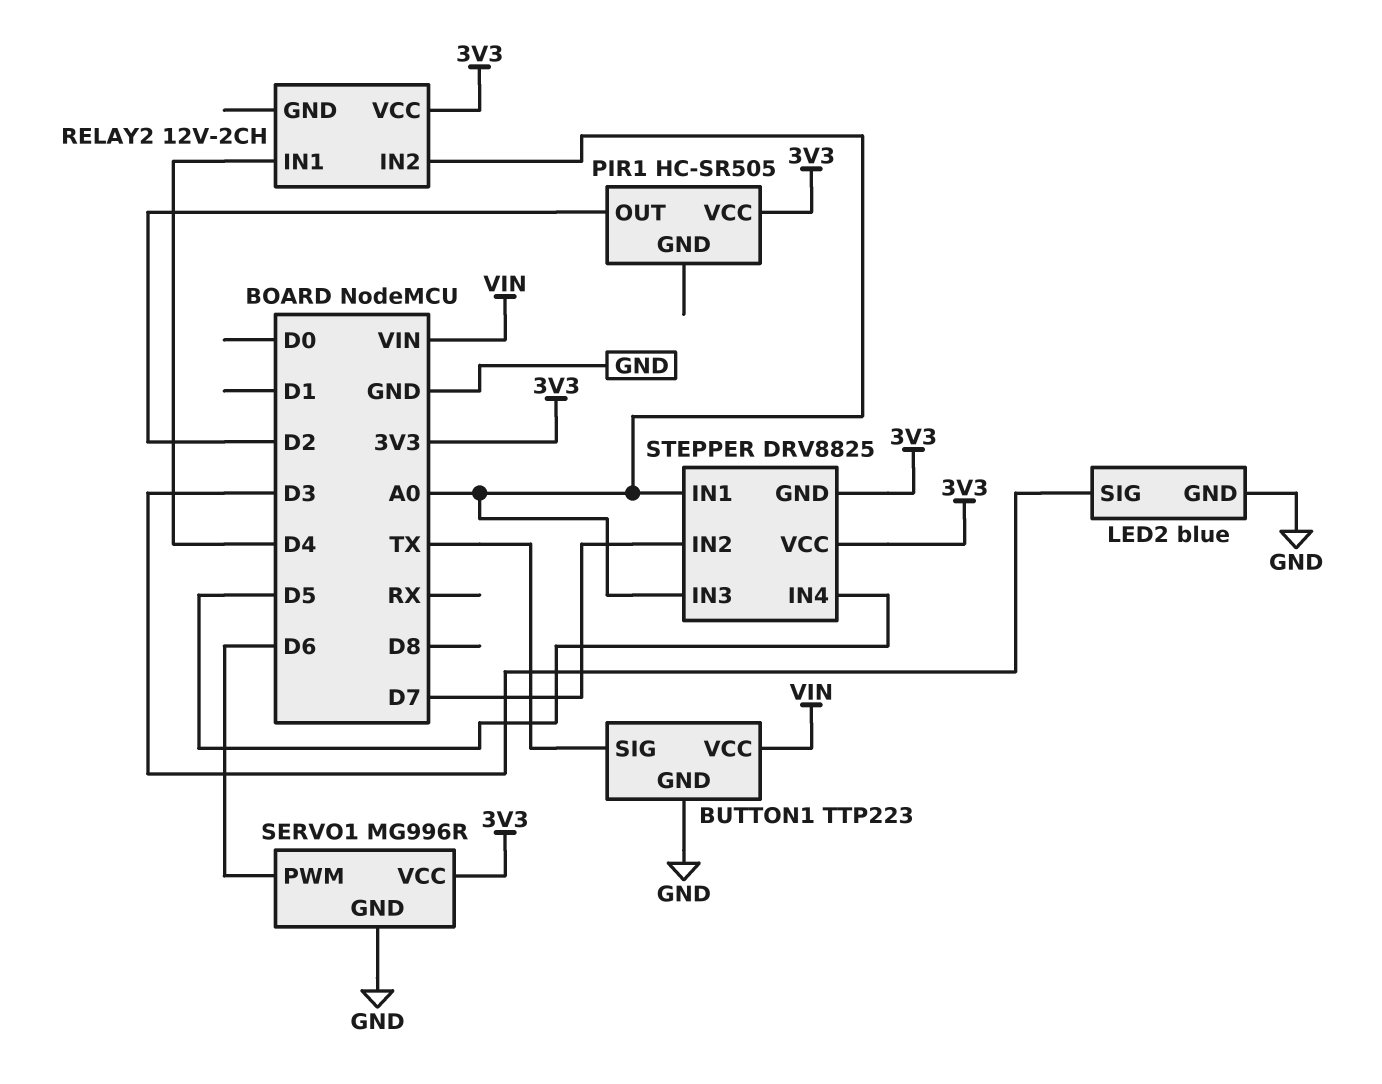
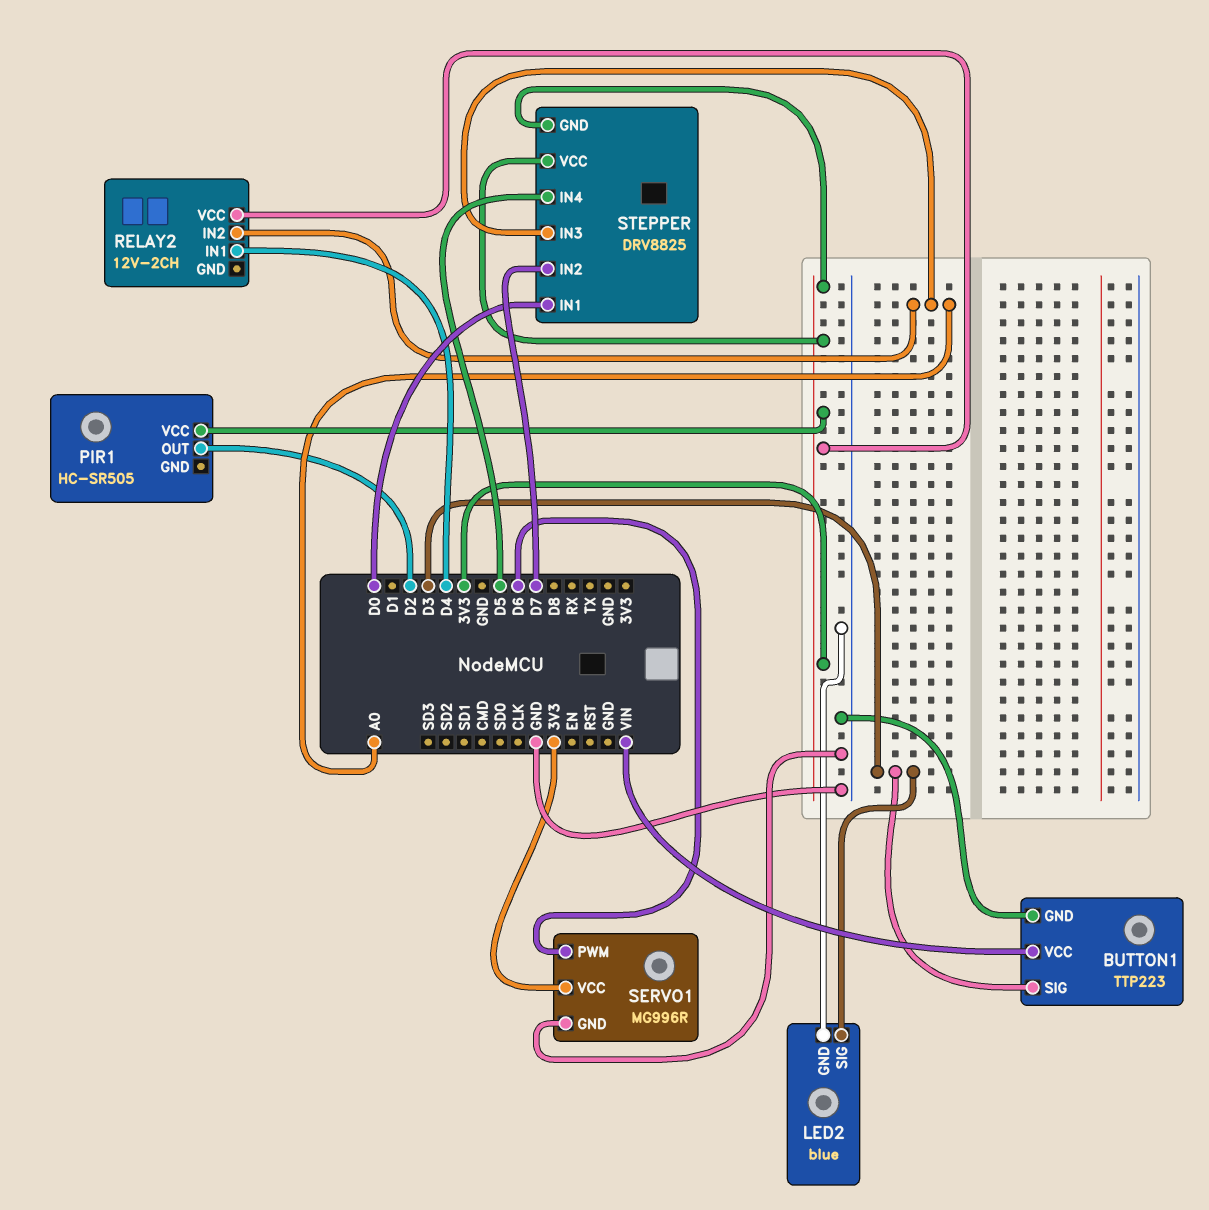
BUTTON1 pin SIG: TX -> D3
STEPPER pin IN1: A0 -> D0

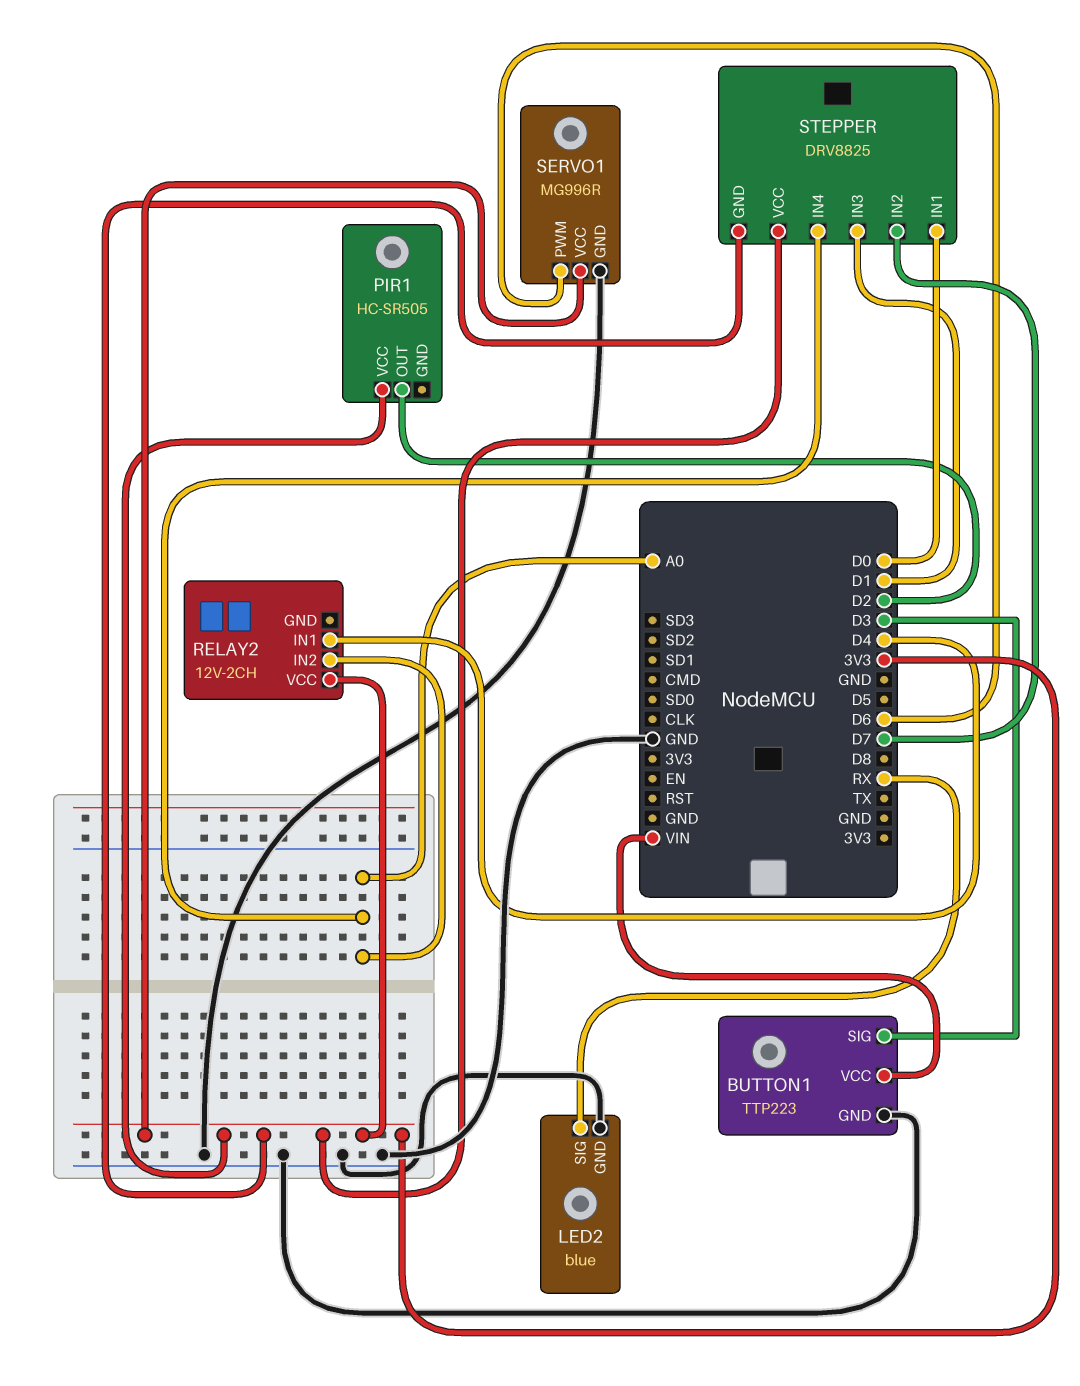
LED2 pin SIG: D3 -> RX
STEPPER pin IN3: A0 -> D1
STEPPER pin IN4: D5 -> A0

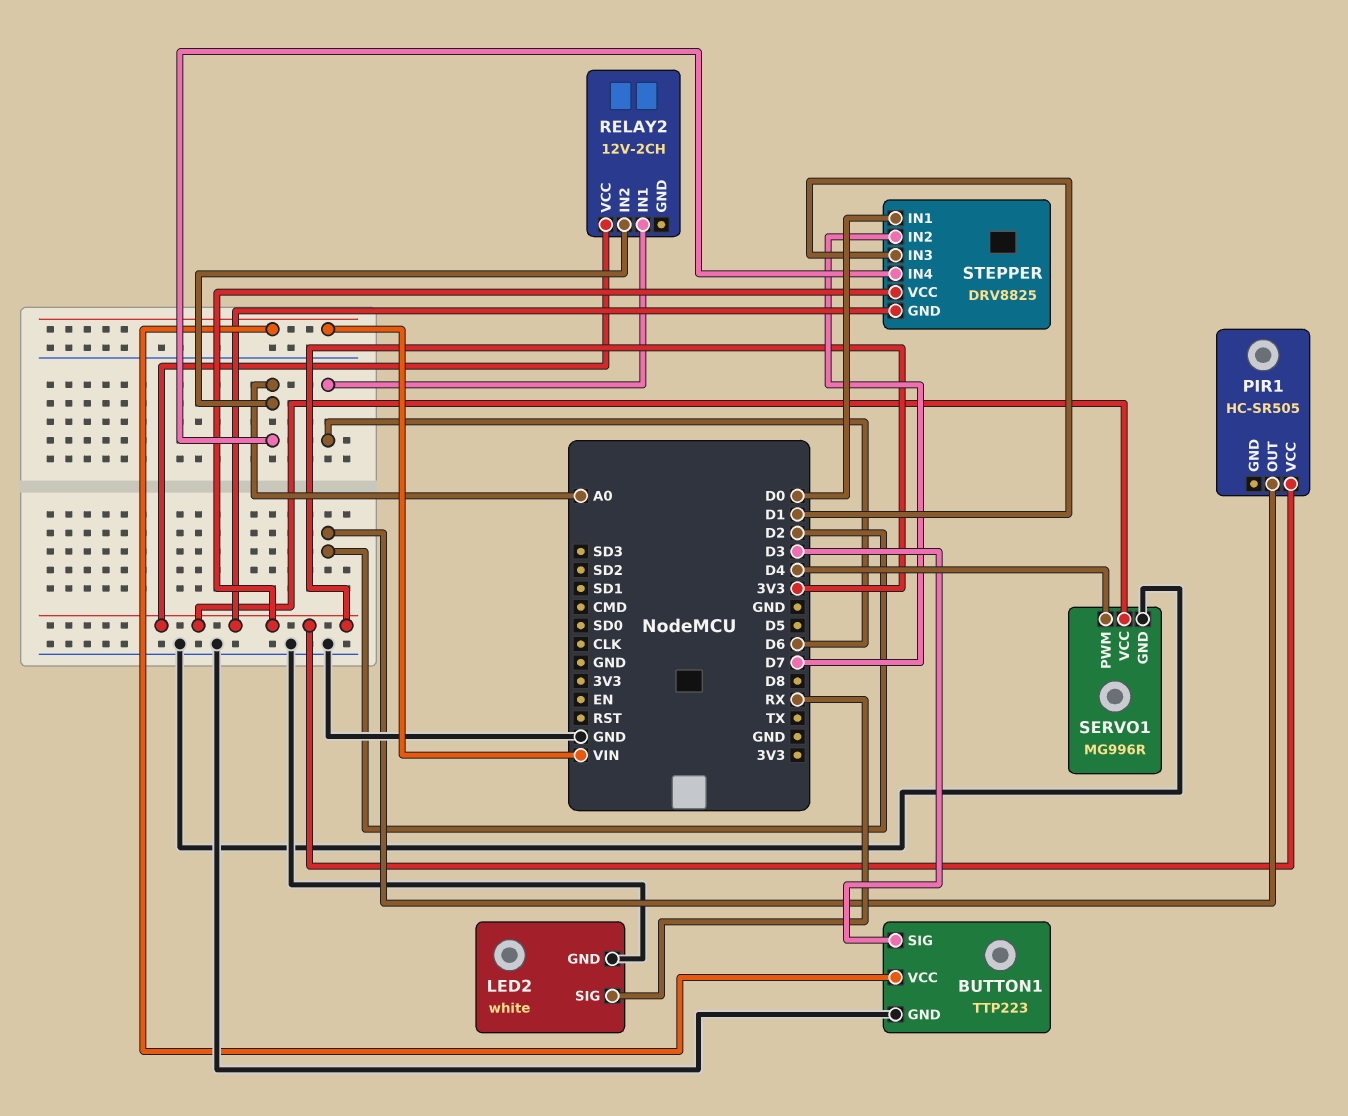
LED2: blue -> white
RELAY2 pin IN1: D4 -> D6
SERVO1 pin PWM: D6 -> D4

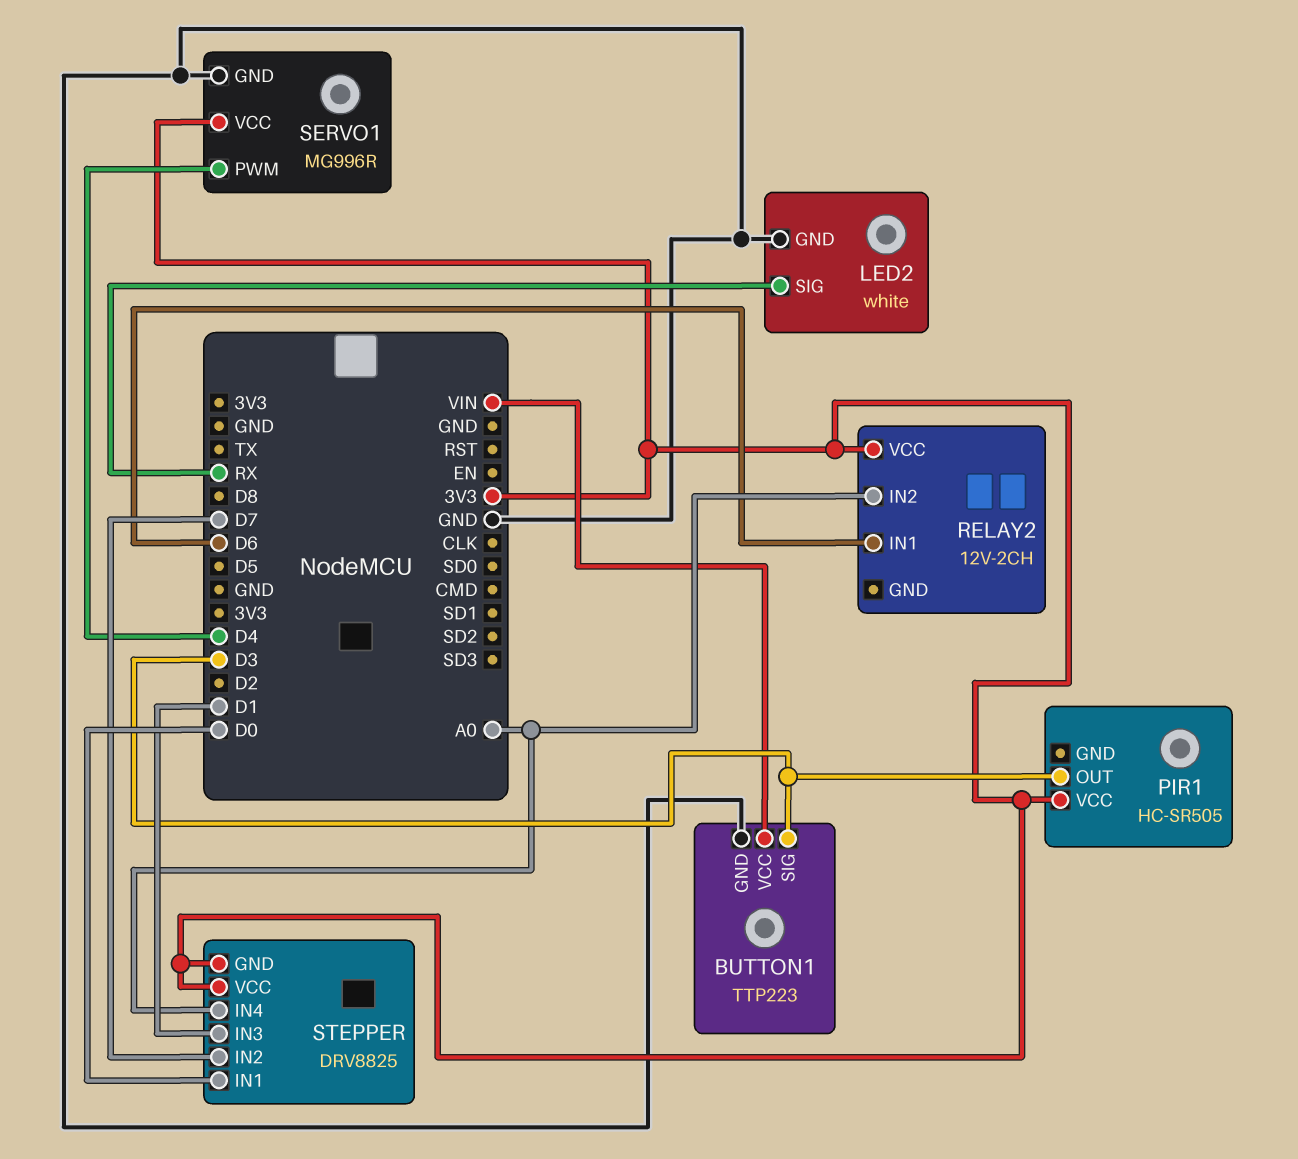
PIR1 pin OUT: D2 -> D3

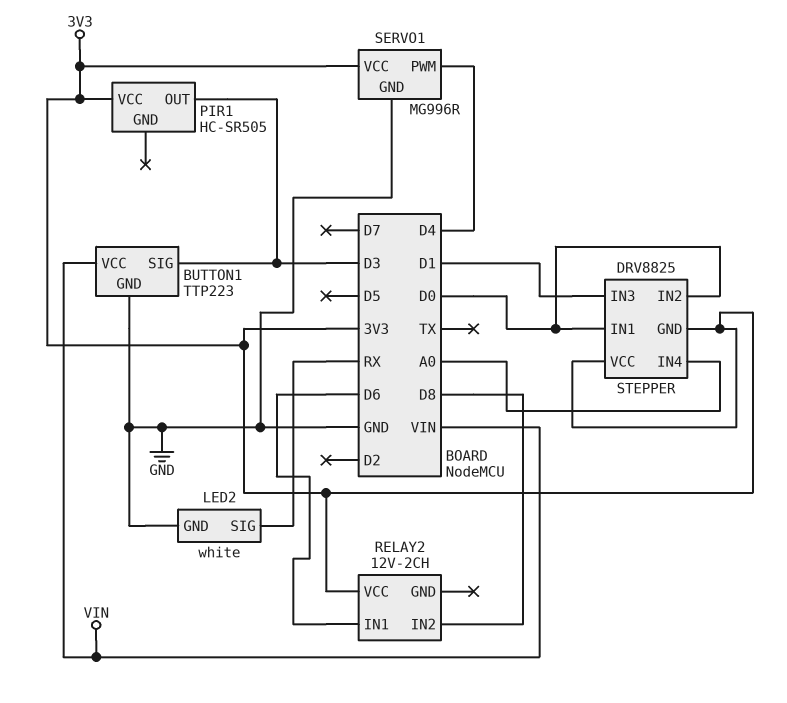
RELAY2 pin IN2: A0 -> D8
STEPPER pin IN2: D7 -> D0

